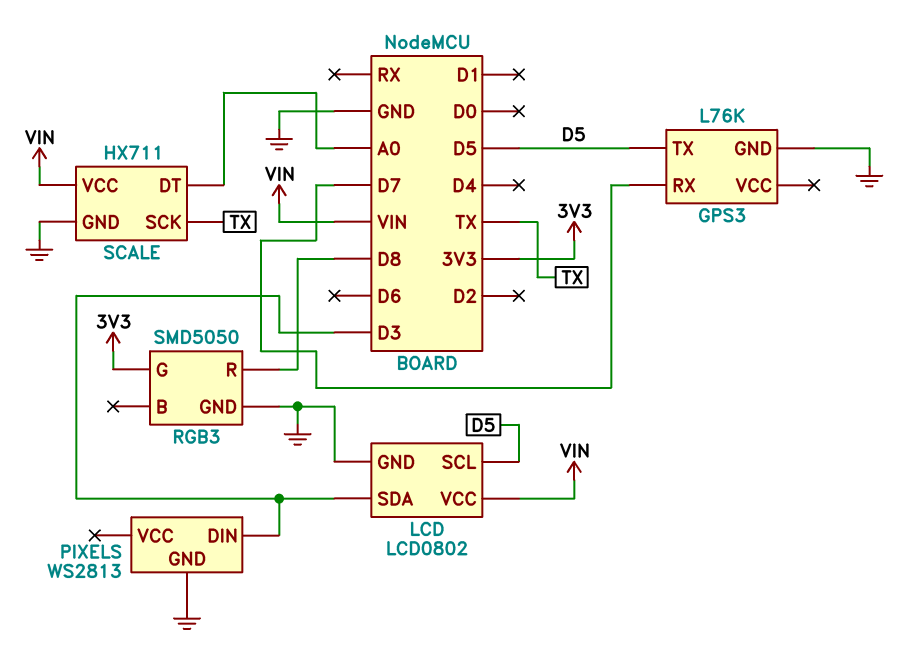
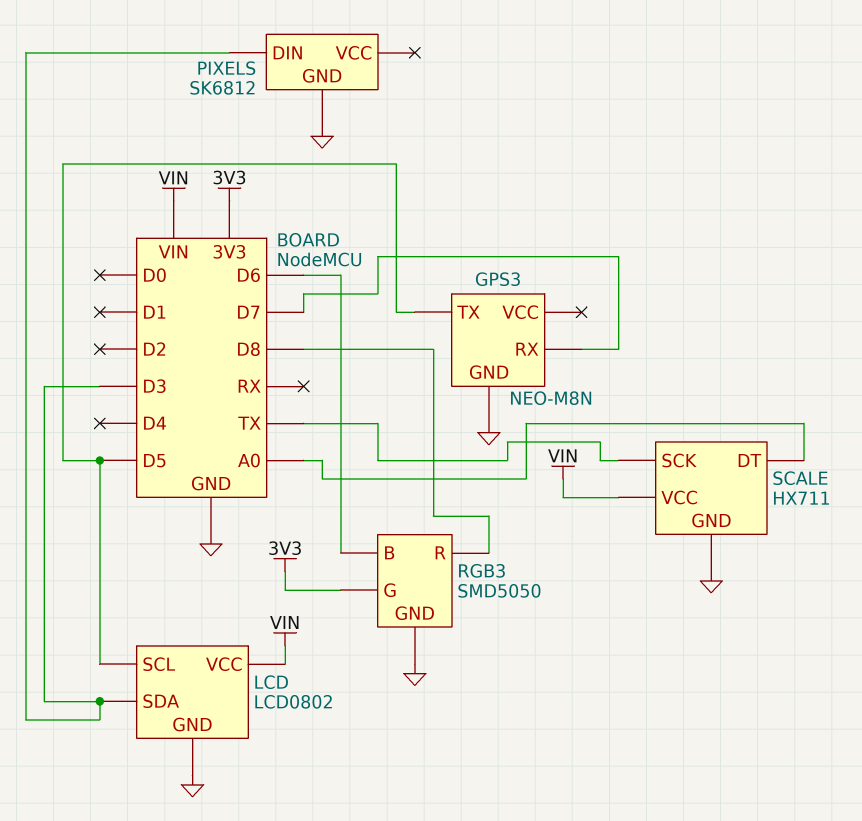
GPS3: L76K -> NEO-M8N
PIXELS: WS2813 -> SK6812
RGB3 pin B: none -> D6

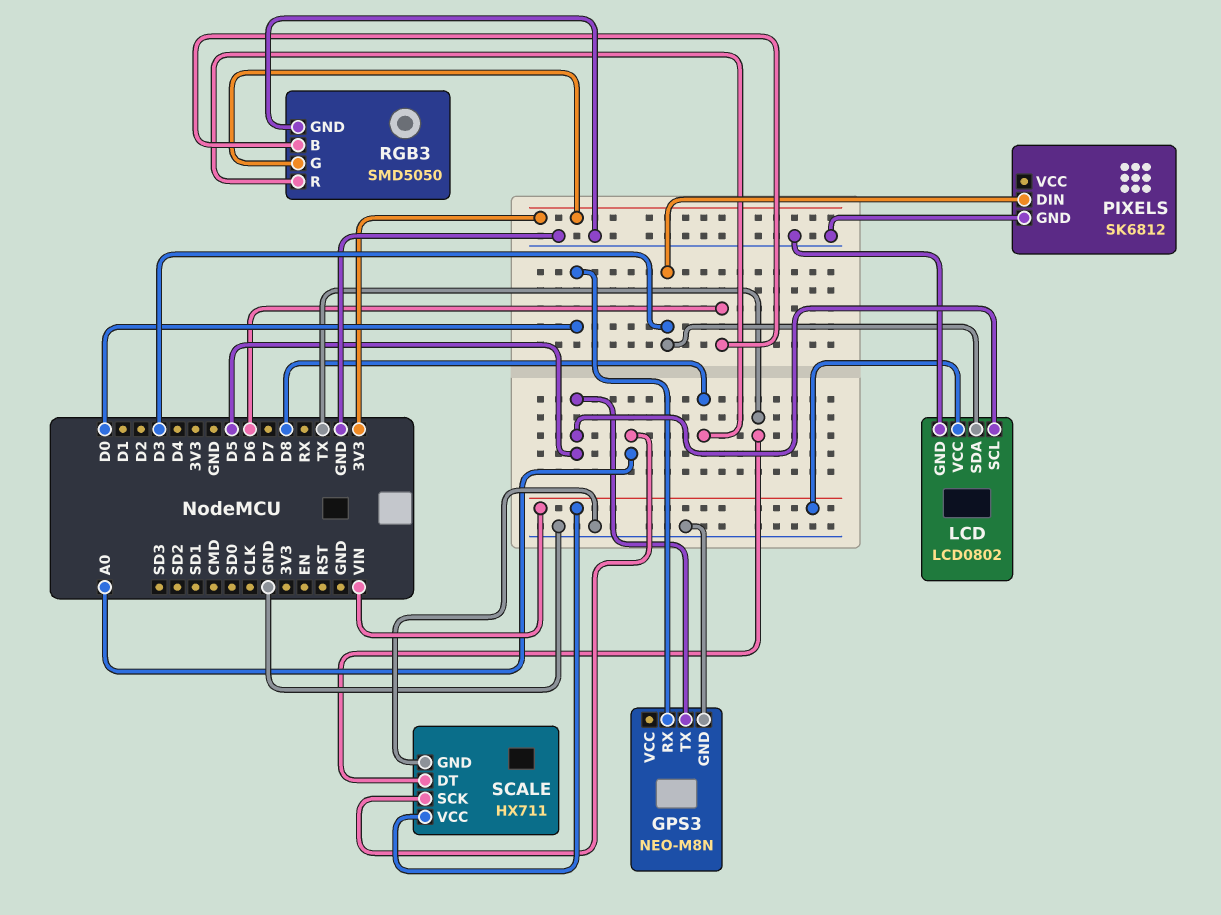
GPS3 pin RX: D7 -> D0
SCALE pin DT: A0 -> TX
SCALE pin SCK: TX -> A0

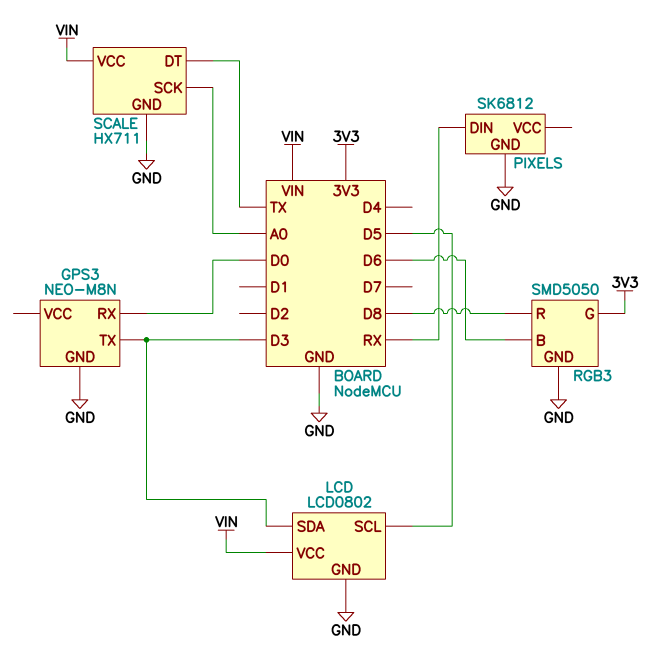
GPS3 pin TX: D5 -> D3
PIXELS pin DIN: D3 -> RX

